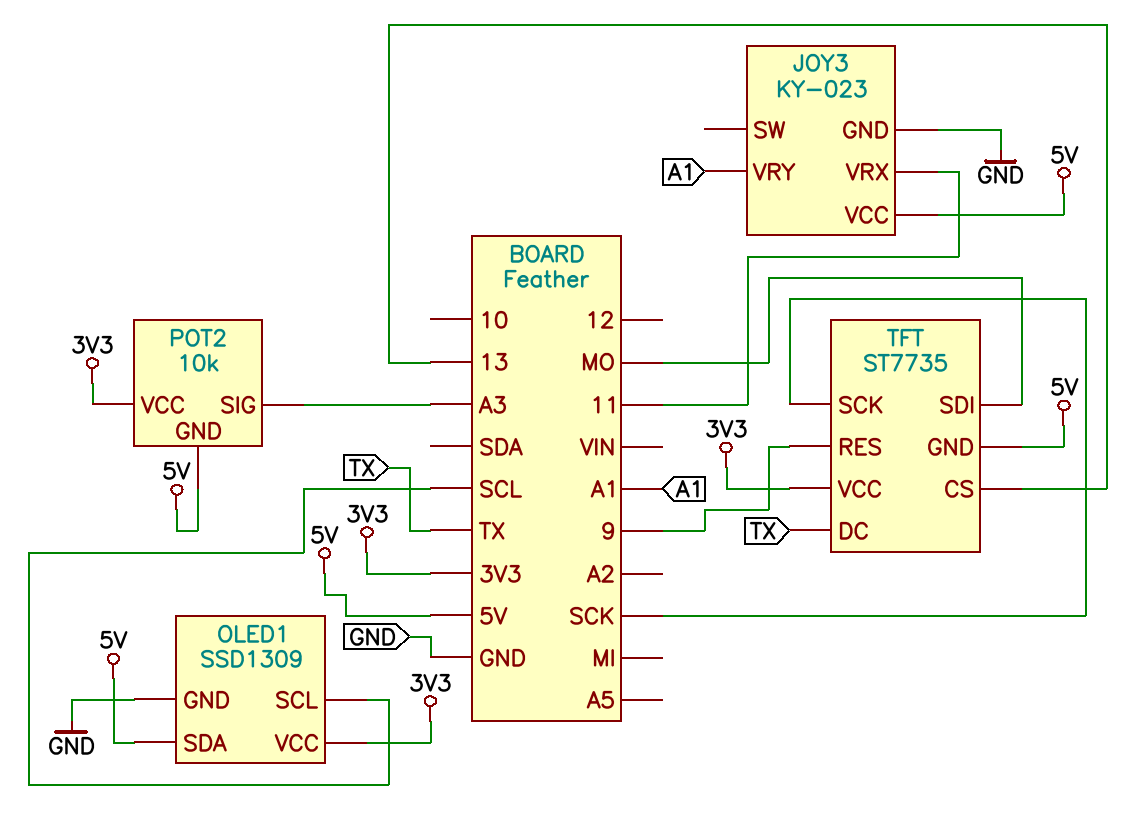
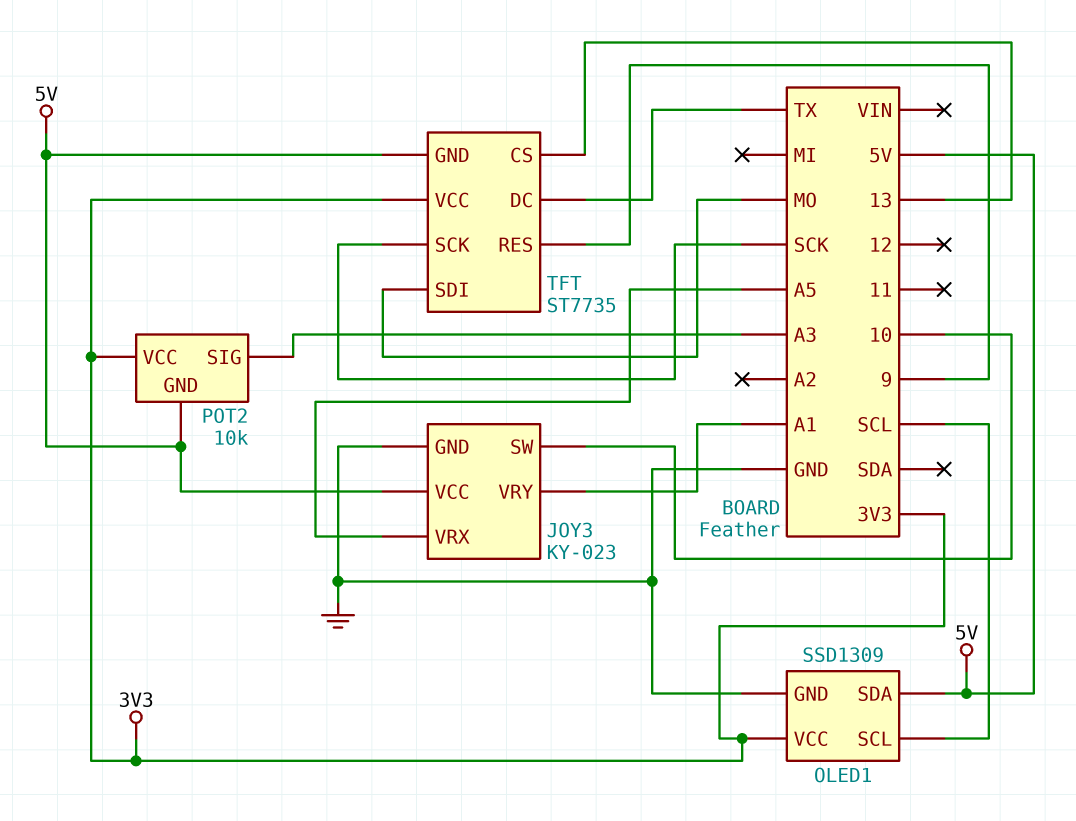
JOY3 pin SW: none -> 10
JOY3 pin VRX: 11 -> A5

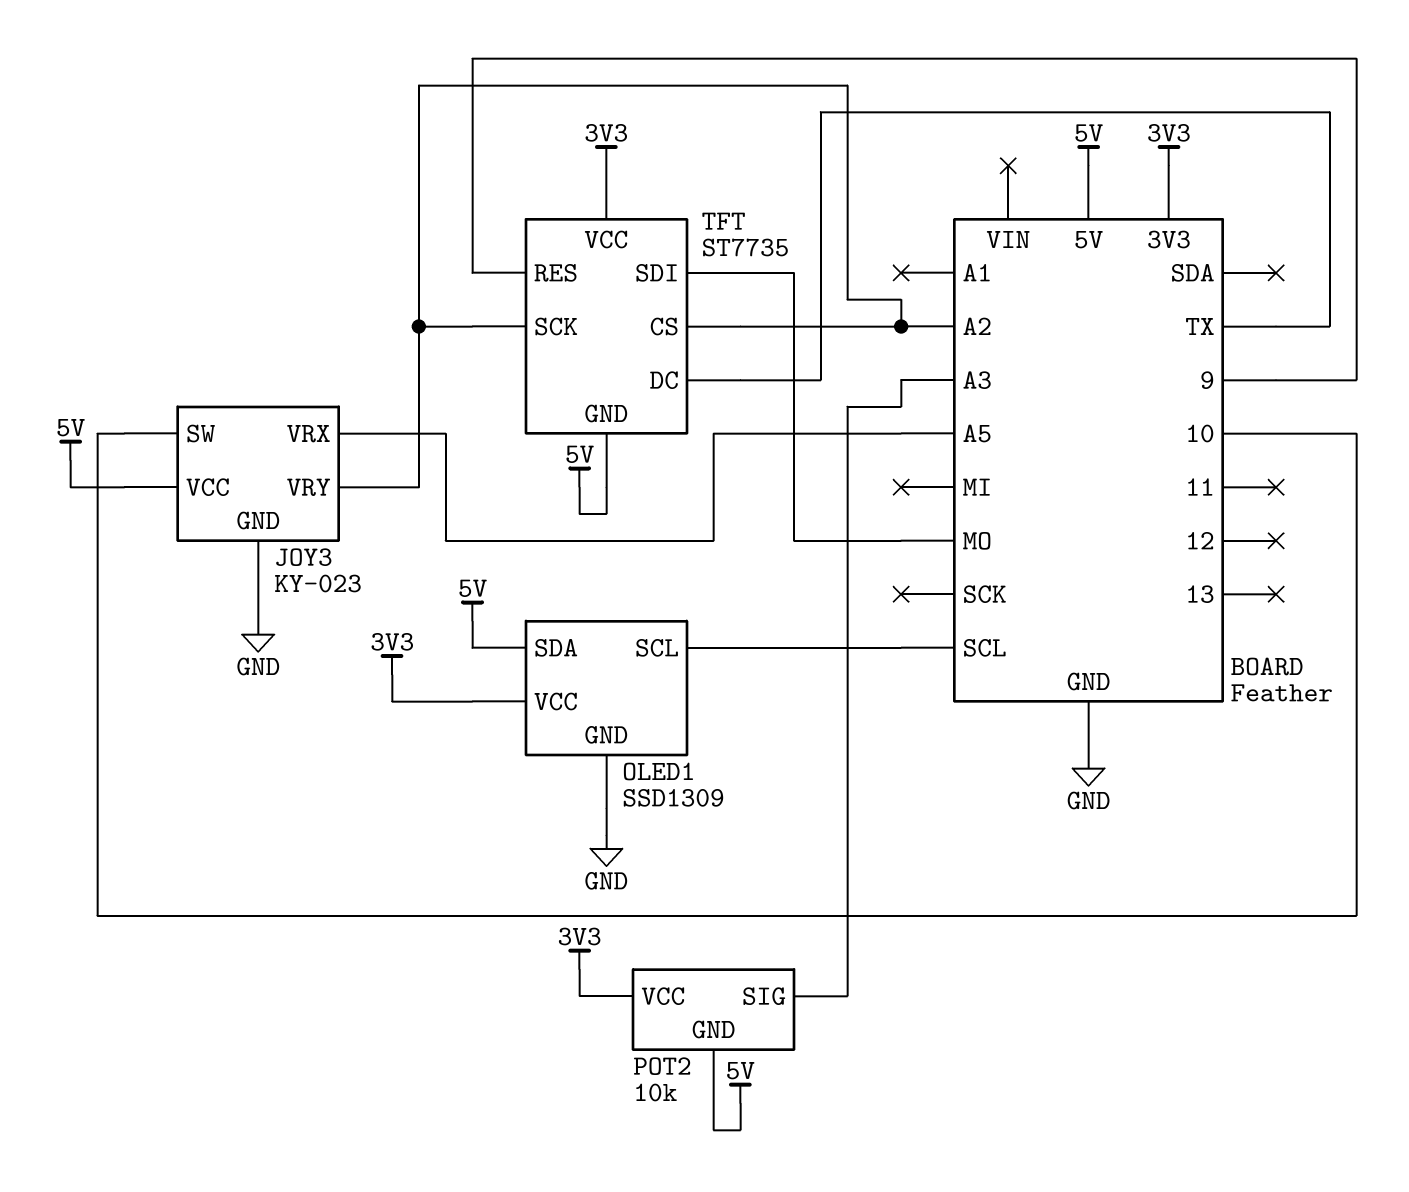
JOY3 pin VRY: A1 -> A2
TFT pin CS: 13 -> A2
TFT pin SCK: SCK -> A2

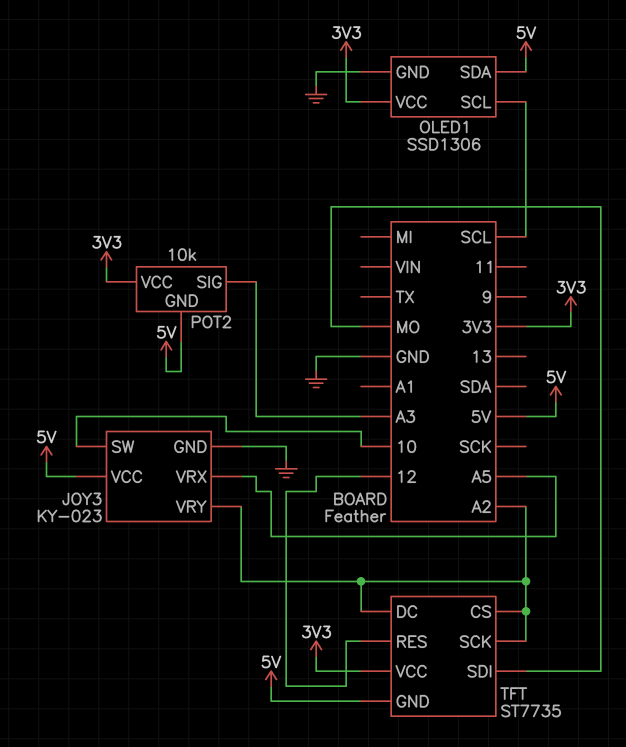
OLED1: SSD1309 -> SSD1306
TFT pin DC: TX -> A2
TFT pin RES: 9 -> 12

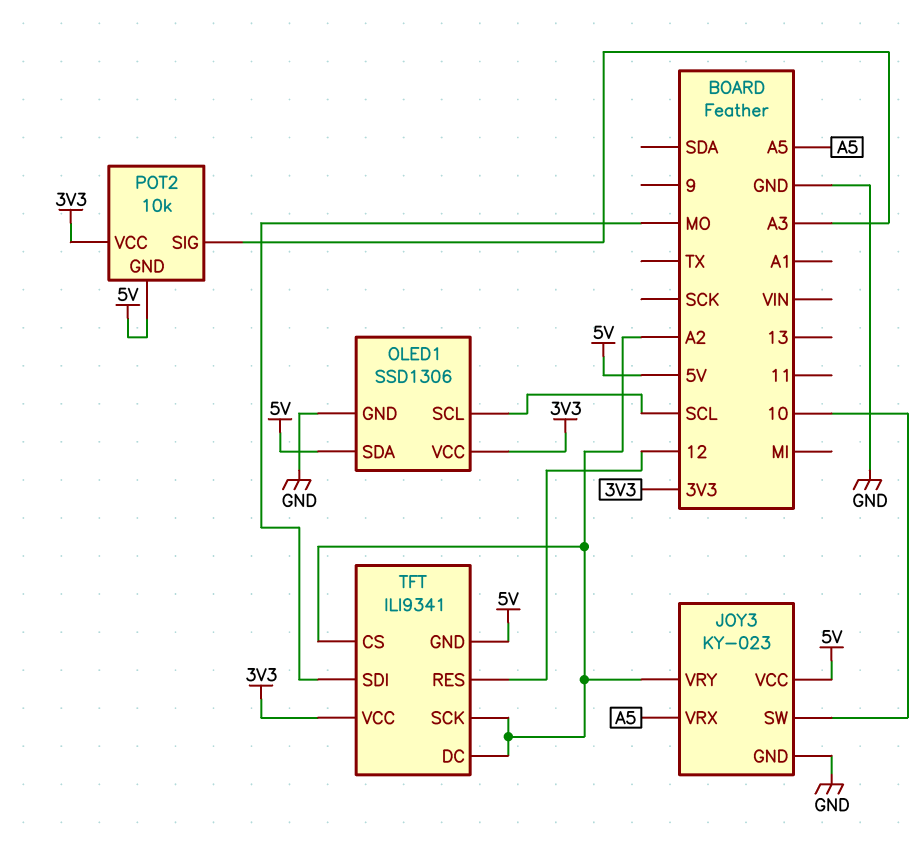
TFT: ST7735 -> ILI9341

